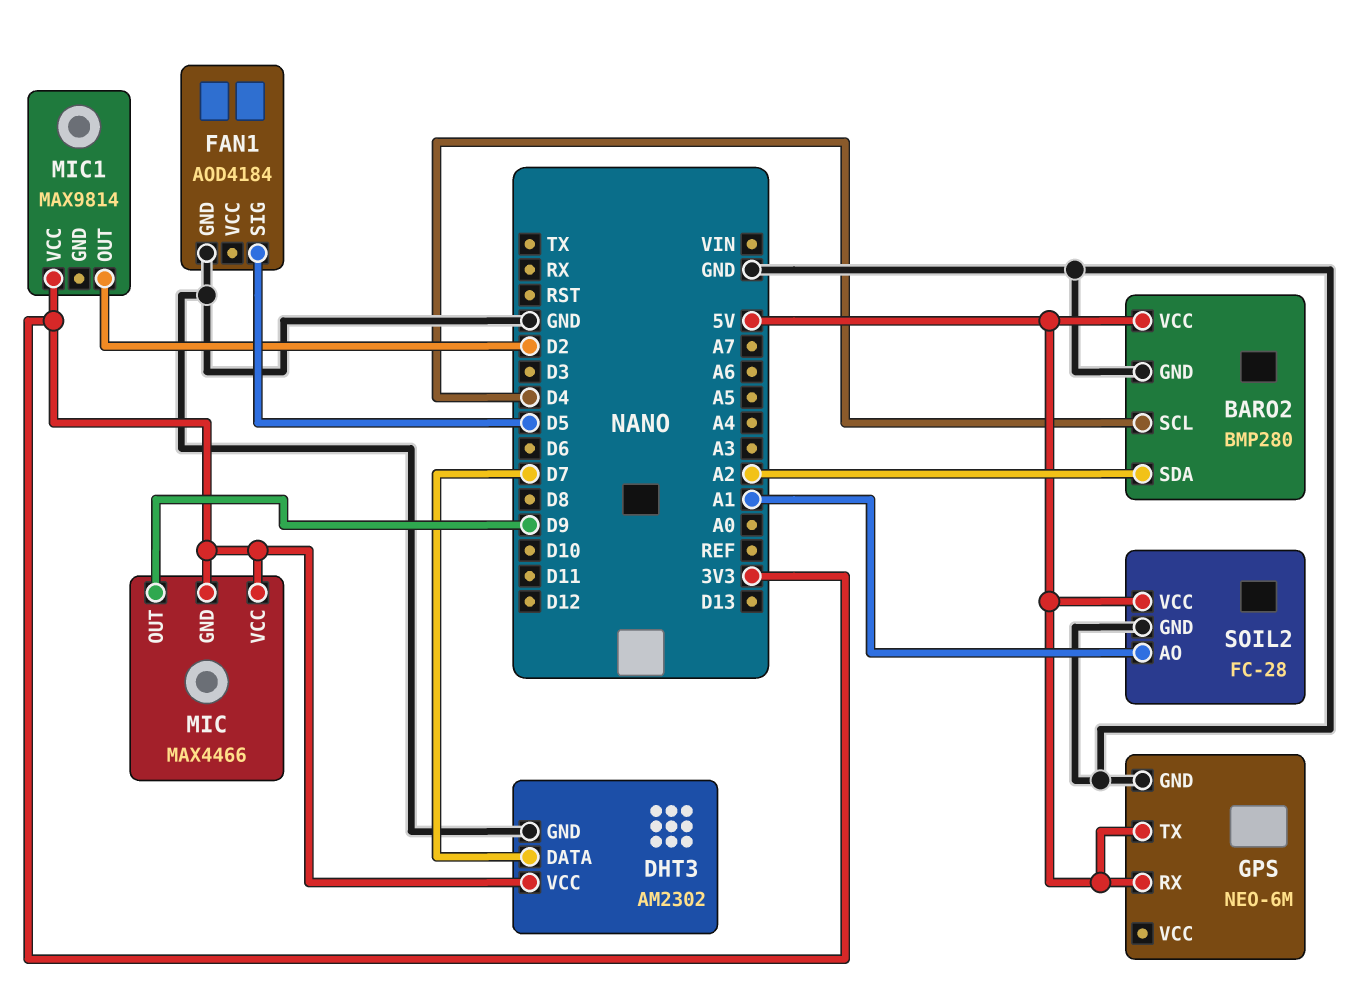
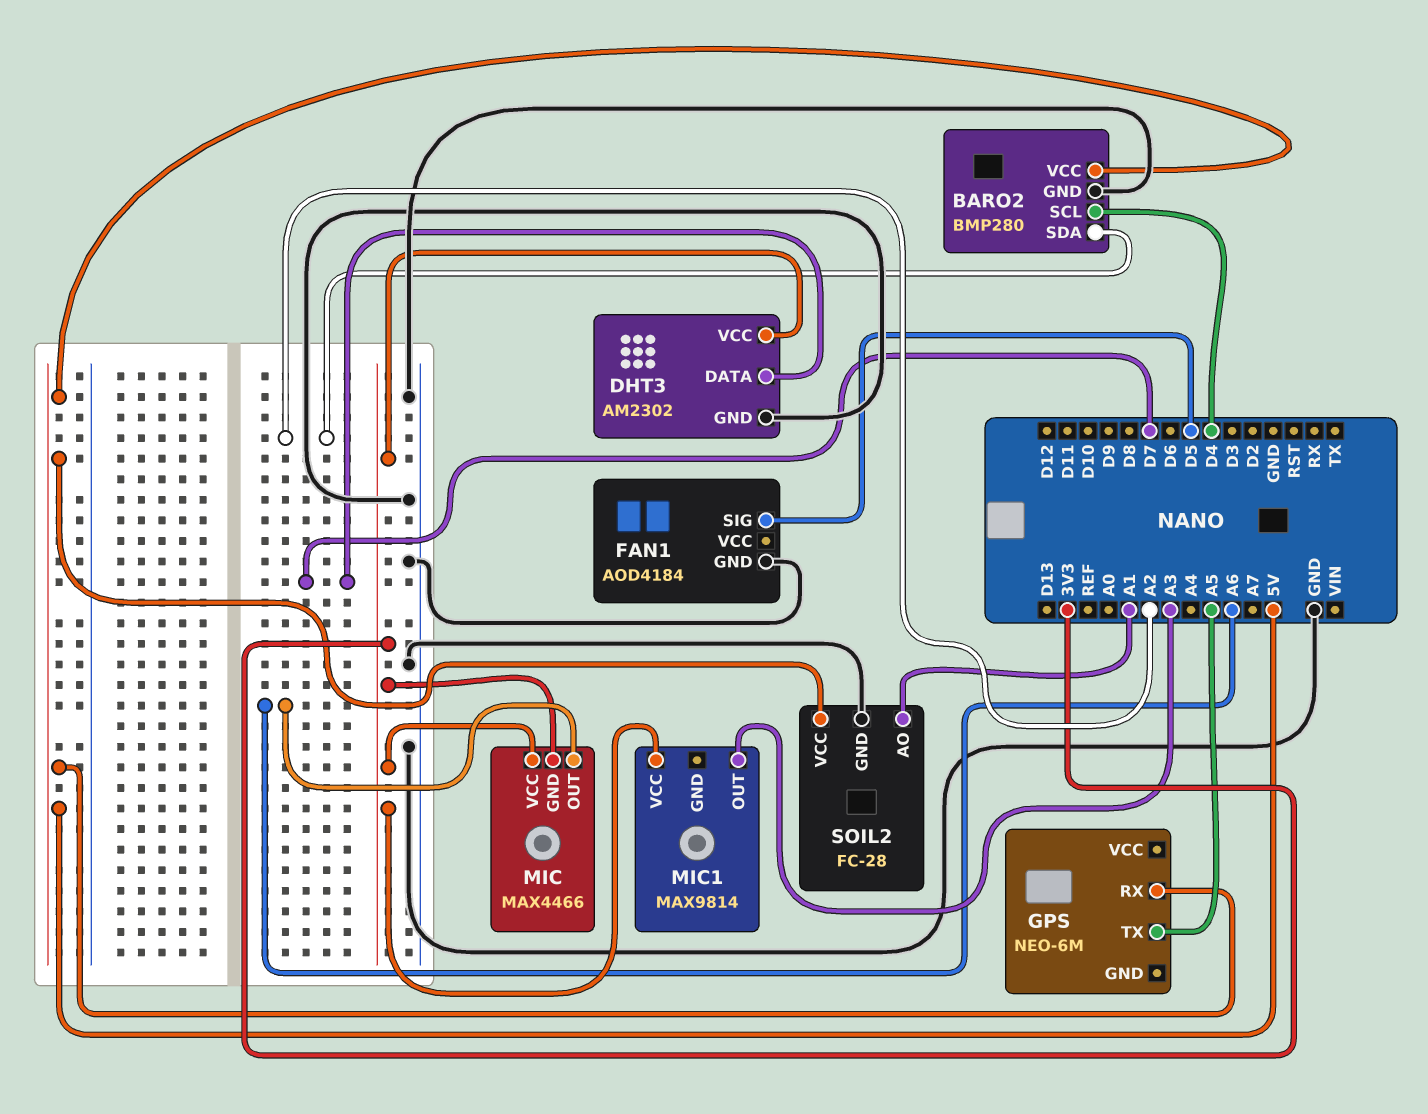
GPS pin GND: GND -> none
GPS pin TX: 5V -> A5
MIC pin OUT: D9 -> A6
MIC1 pin OUT: D2 -> A3

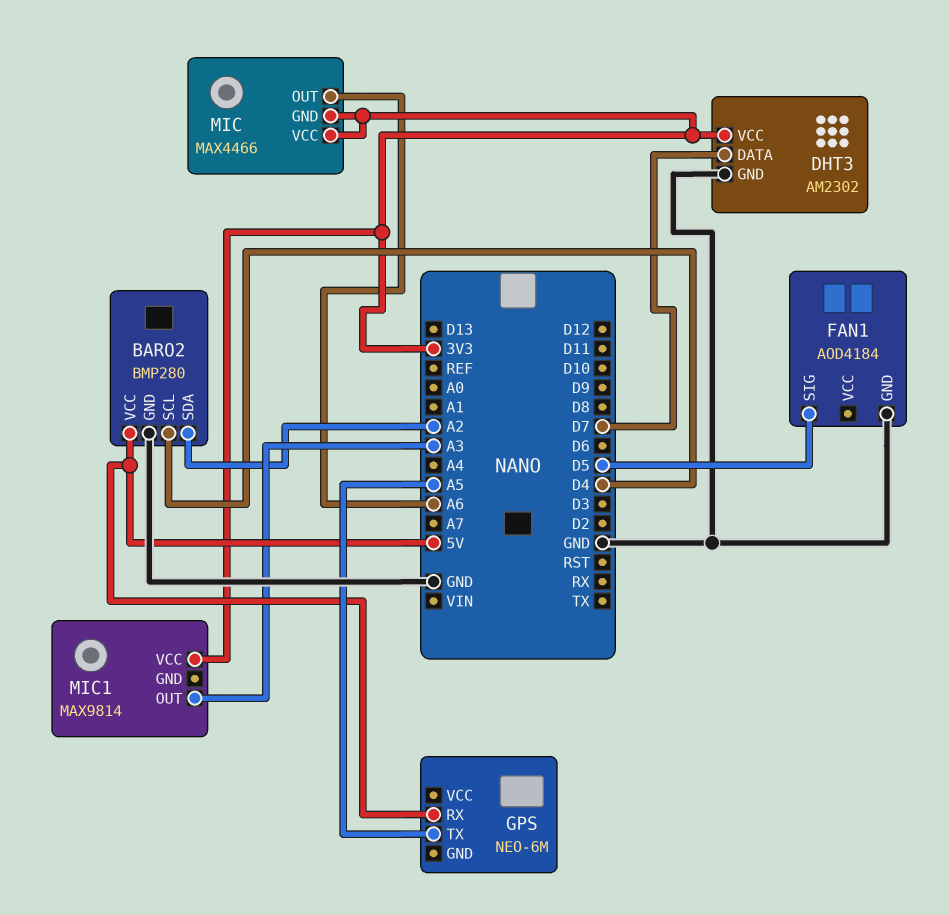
SOIL2: FC-28 -> none
SOIL2 pin AO: A1 -> none
SOIL2 pin GND: GND -> none
SOIL2 pin VCC: 5V -> none

